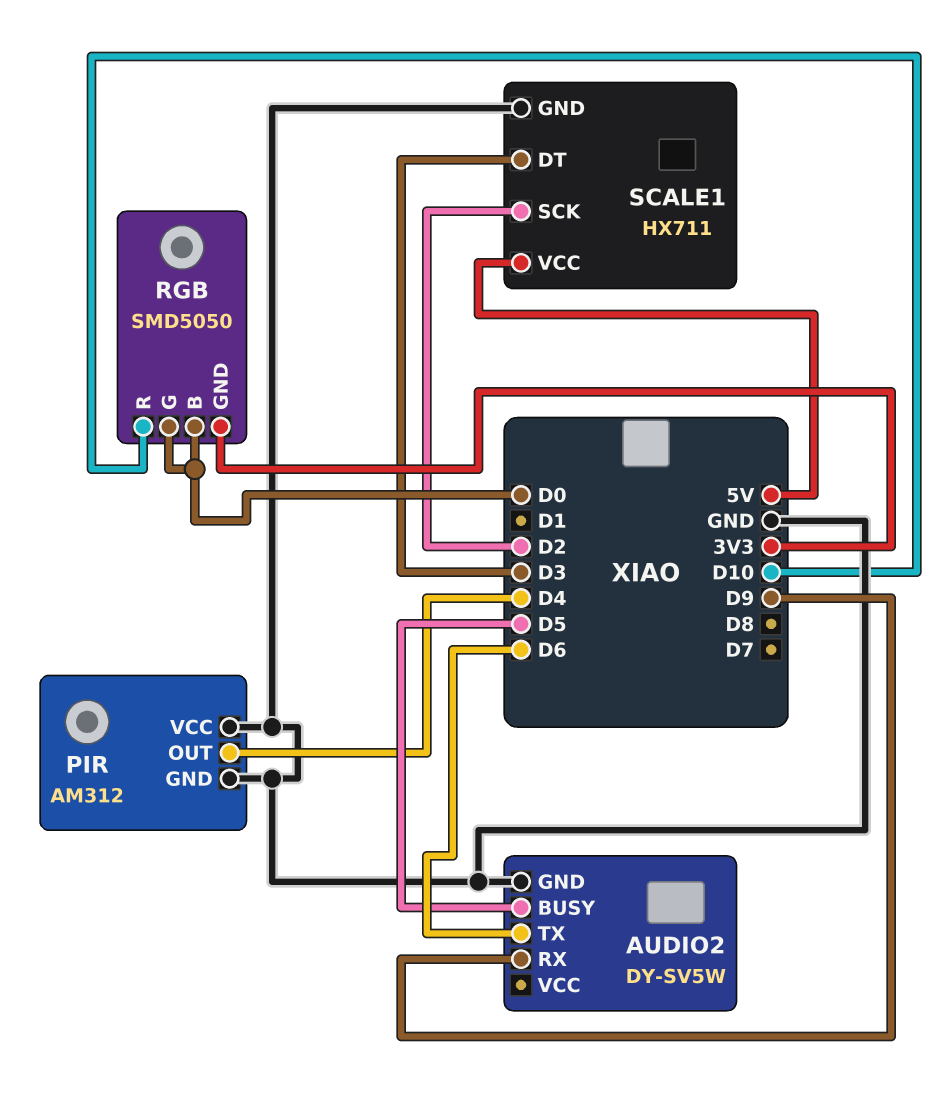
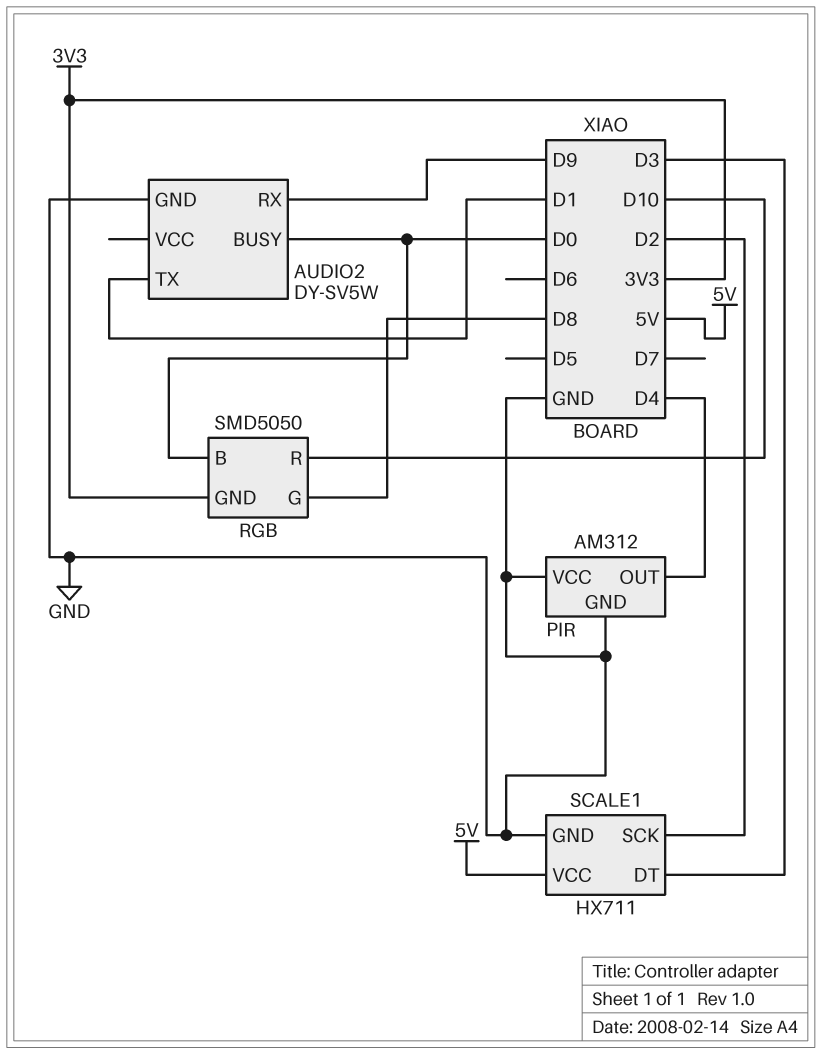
AUDIO2 pin BUSY: D5 -> D0
AUDIO2 pin TX: D6 -> D1
RGB pin G: D0 -> D8

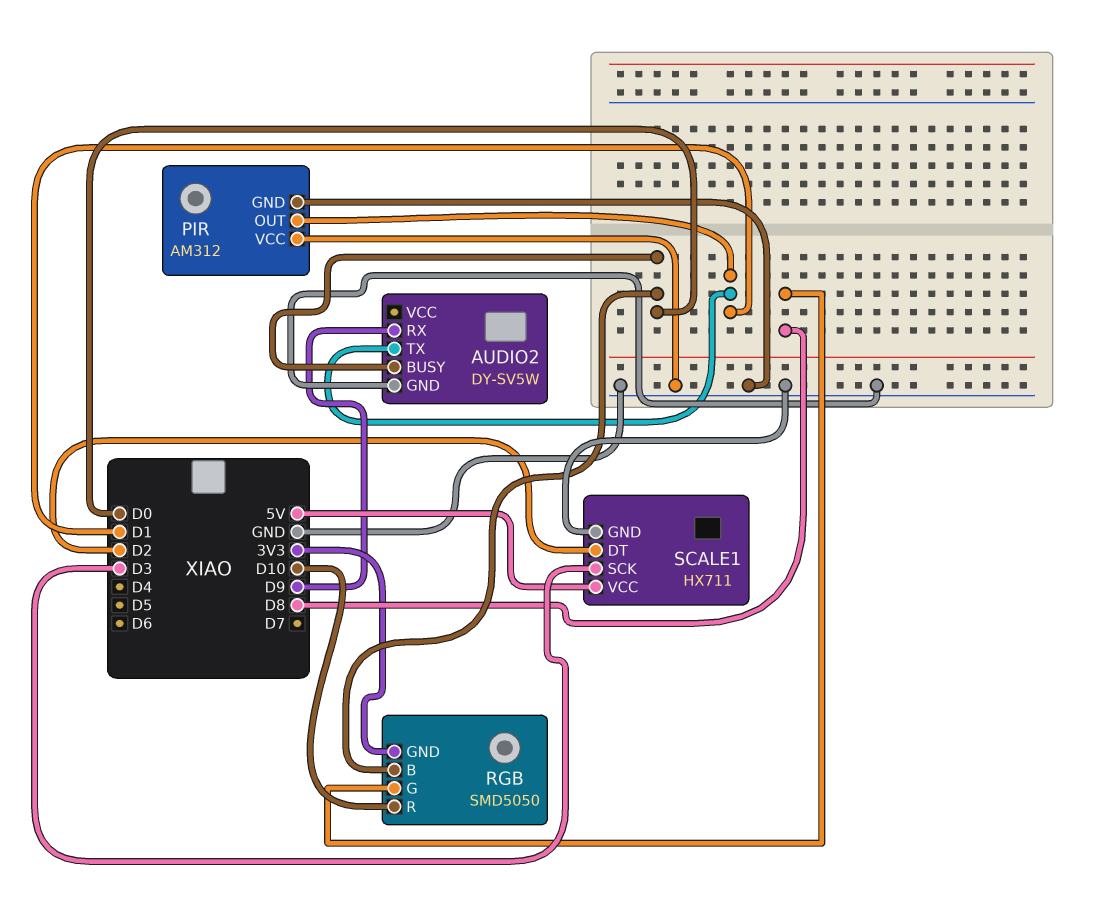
PIR pin OUT: D4 -> D1
SCALE1 pin DT: D3 -> D2
SCALE1 pin SCK: D2 -> D3

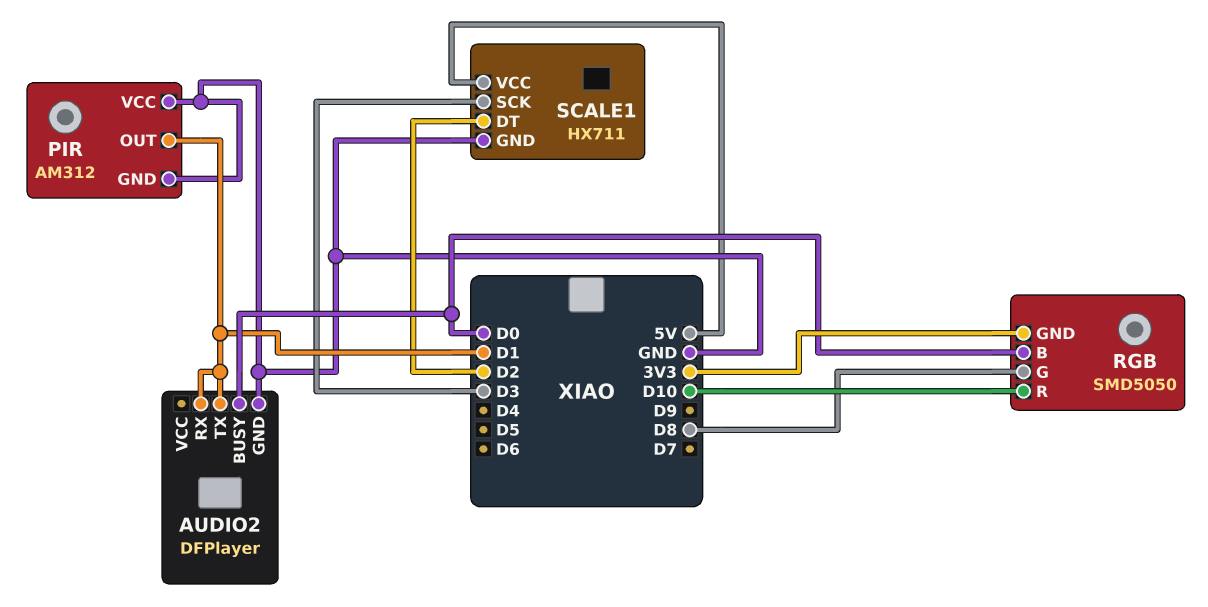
AUDIO2: DY-SV5W -> DFPlayer
AUDIO2 pin RX: D9 -> D1

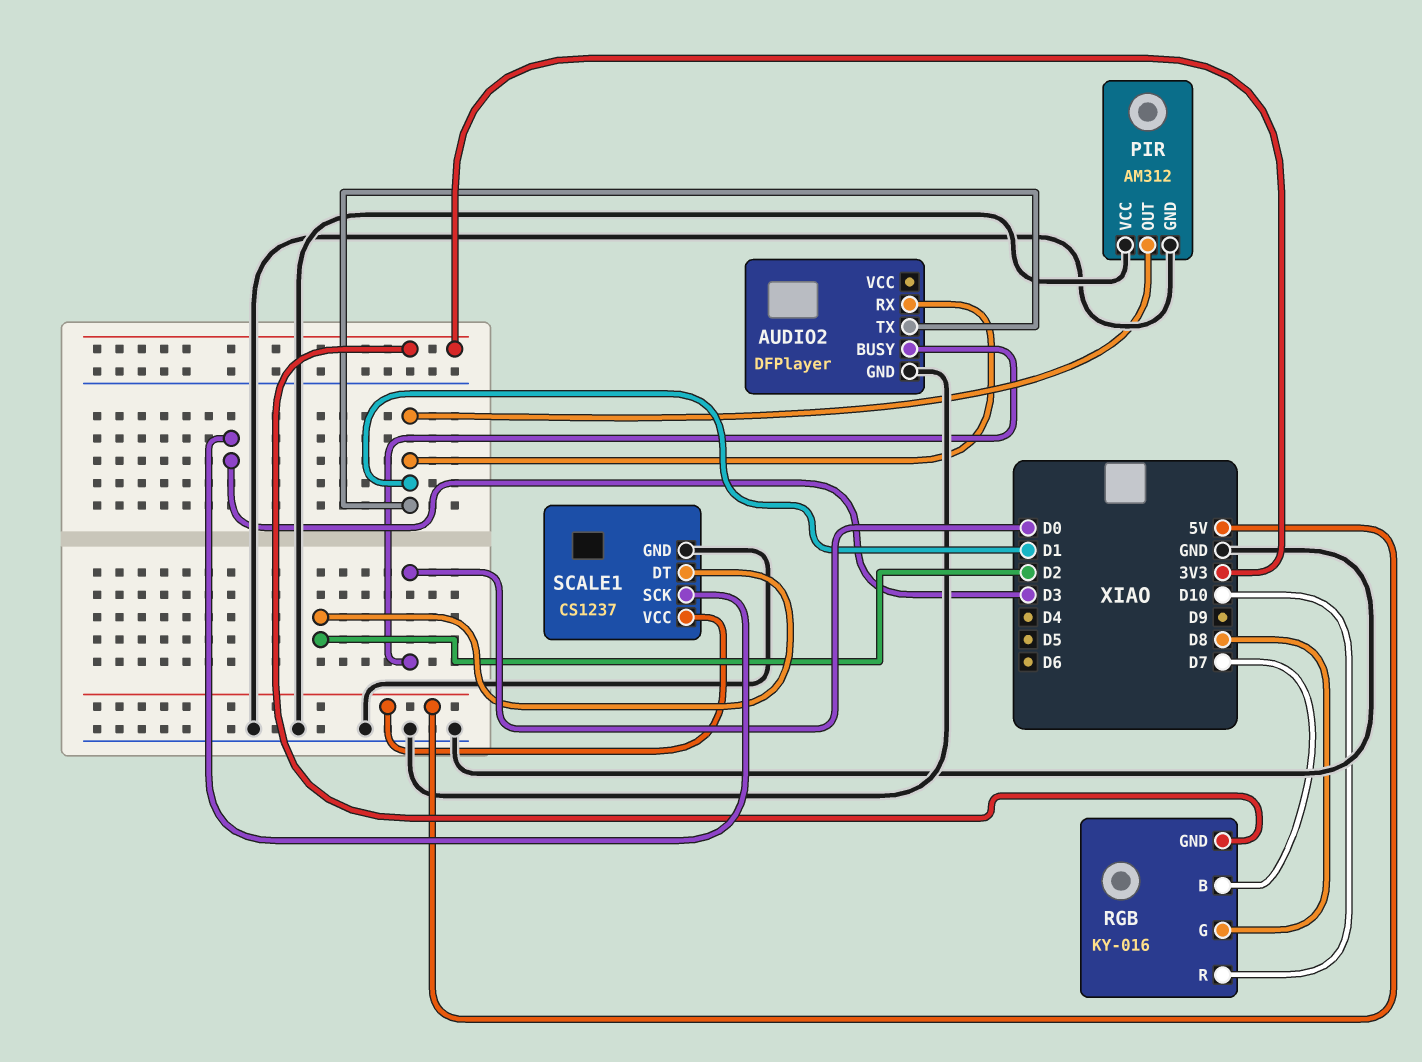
RGB: SMD5050 -> KY-016
RGB pin B: D0 -> D7
SCALE1: HX711 -> CS1237

